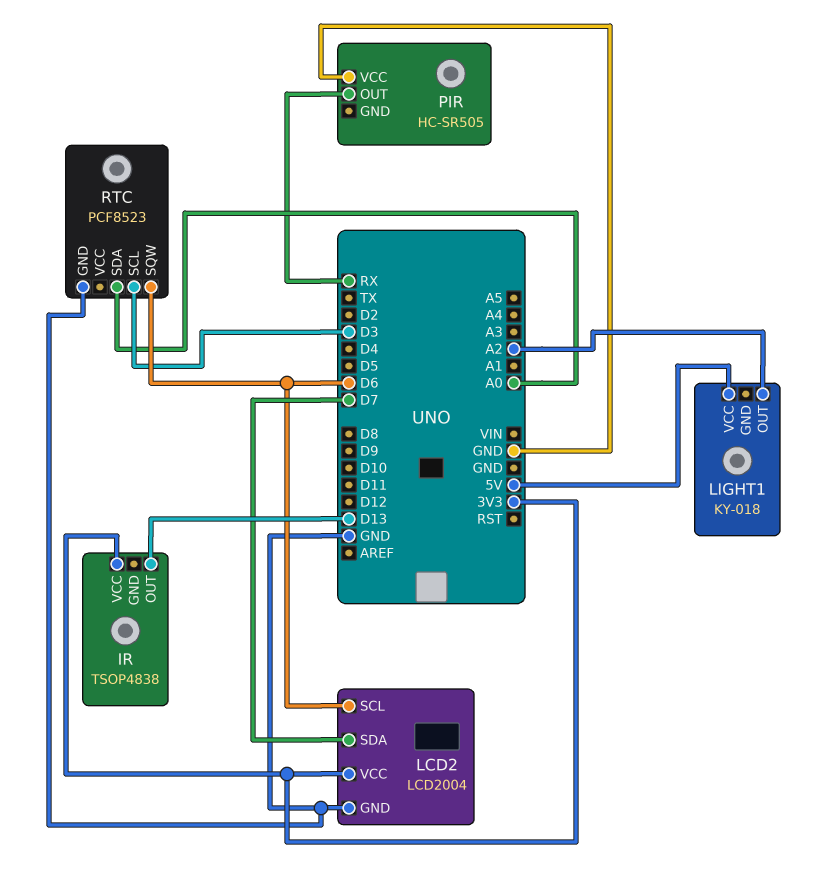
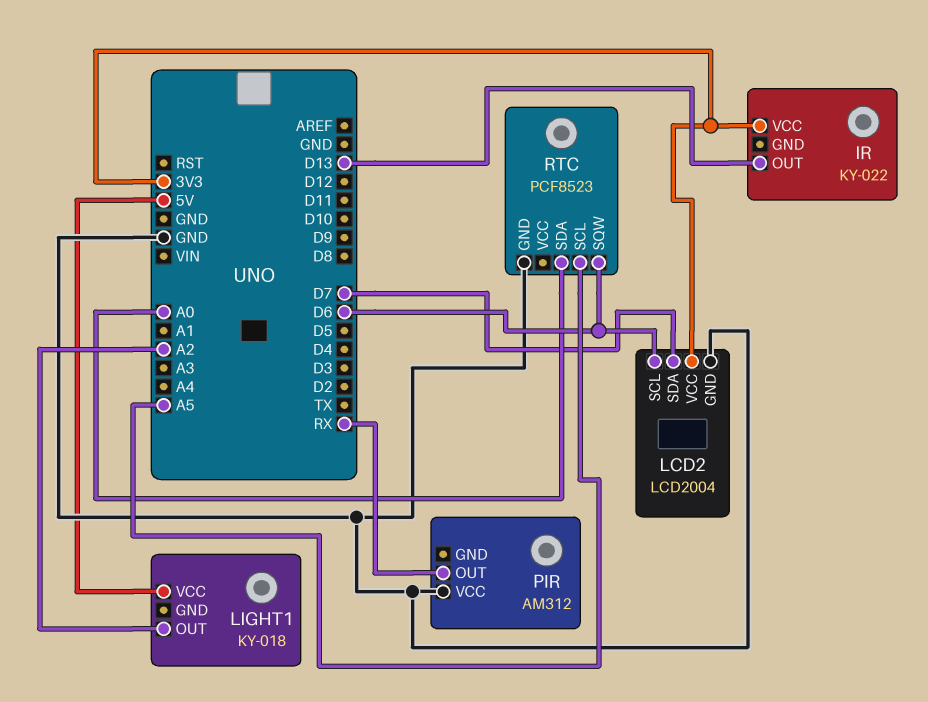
IR: TSOP4838 -> KY-022
PIR: HC-SR505 -> AM312
RTC pin SCL: D3 -> A5

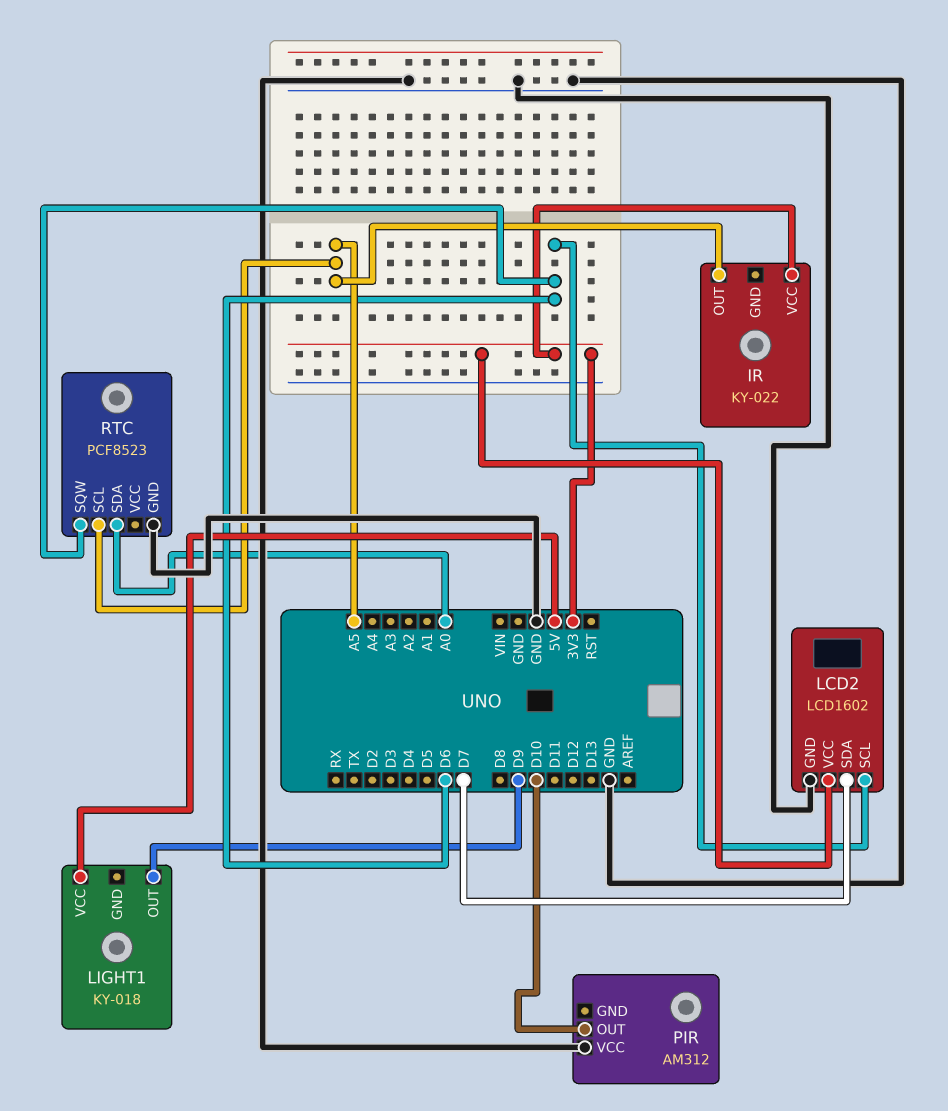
IR pin OUT: D13 -> A5
LCD2: LCD2004 -> LCD1602
LIGHT1 pin OUT: A2 -> D9
PIR pin OUT: RX -> D10

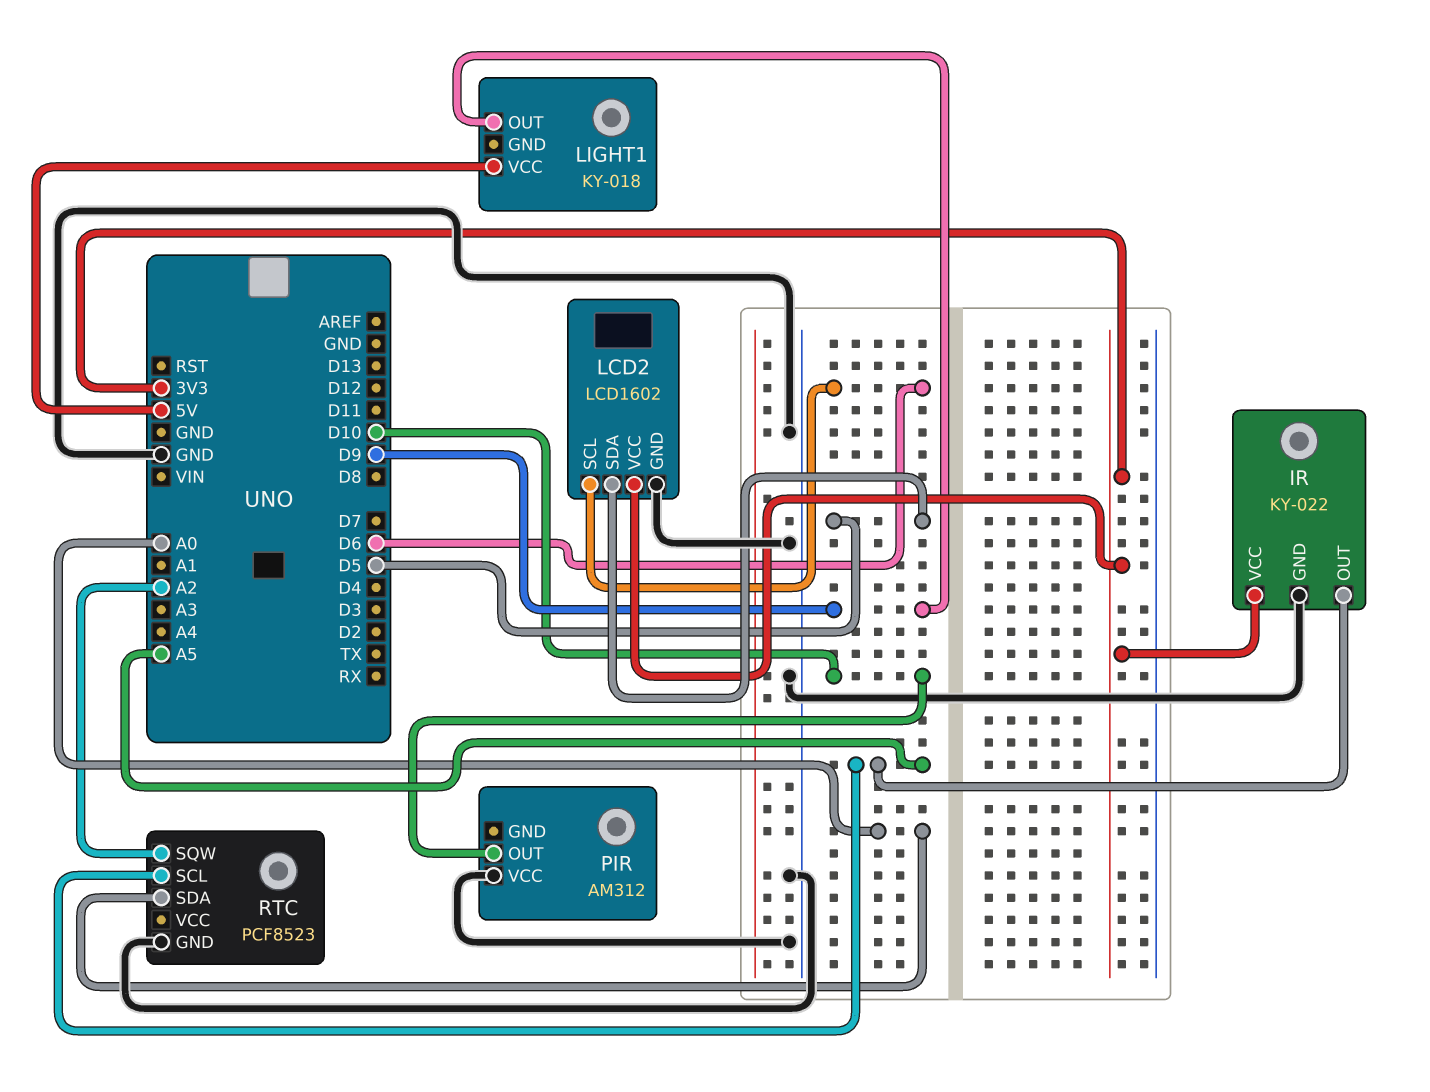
IR pin GND: none -> GND
LCD2 pin SDA: D7 -> D5
RTC pin SQW: D6 -> A2

